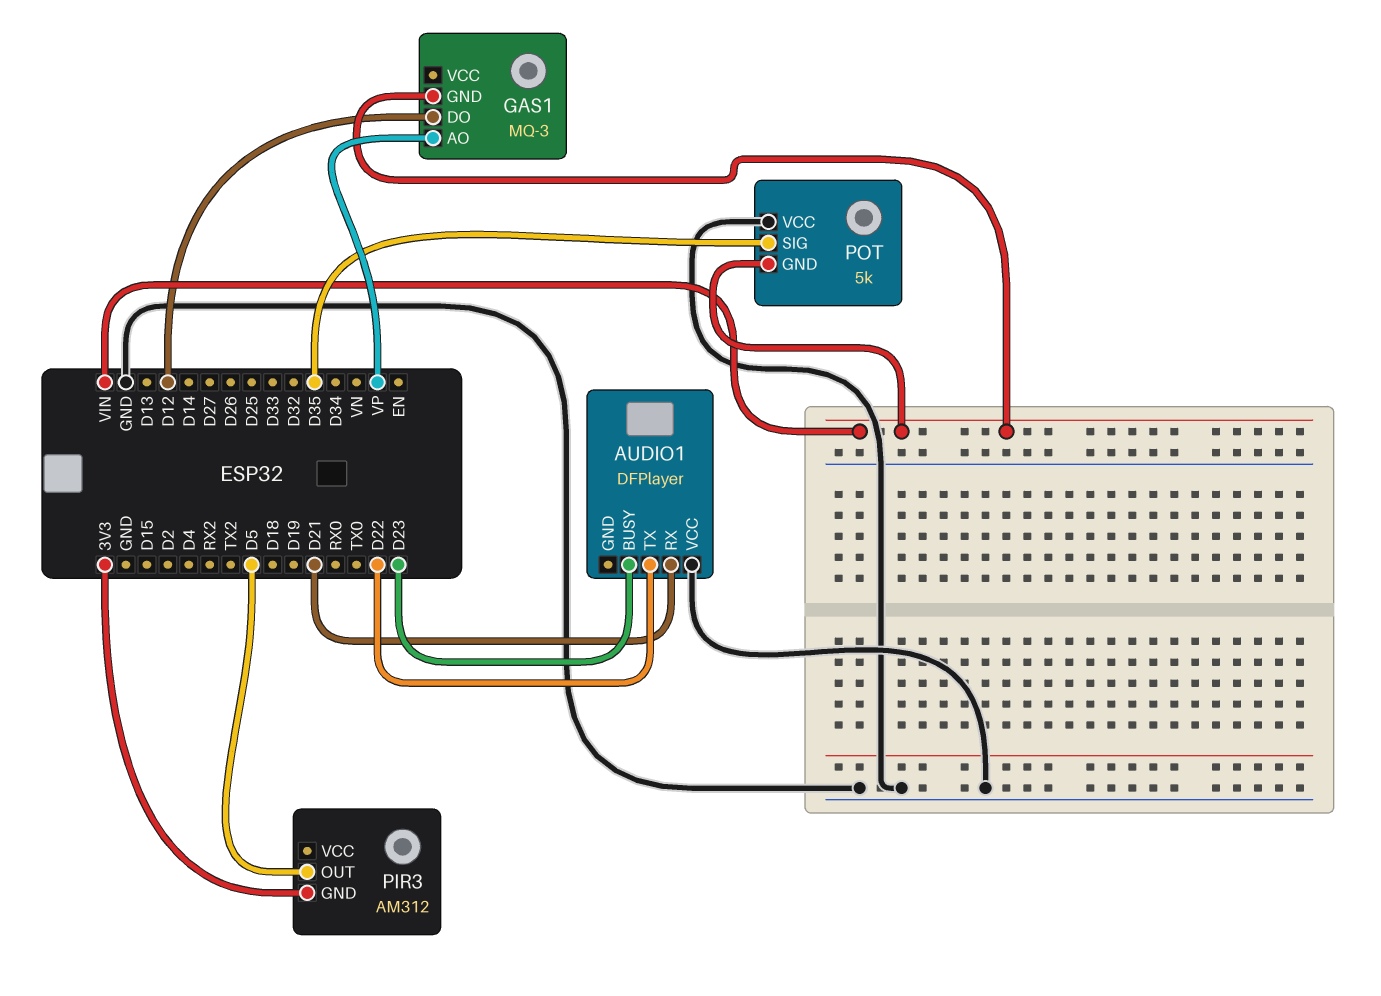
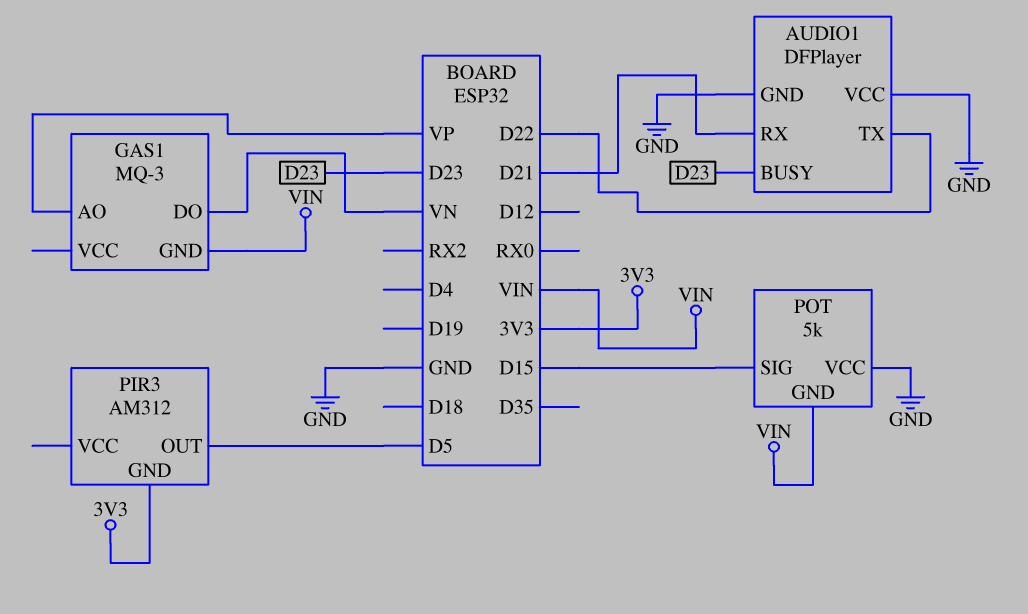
AUDIO1 pin GND: none -> GND
GAS1 pin DO: D12 -> VN
POT pin SIG: D35 -> D15

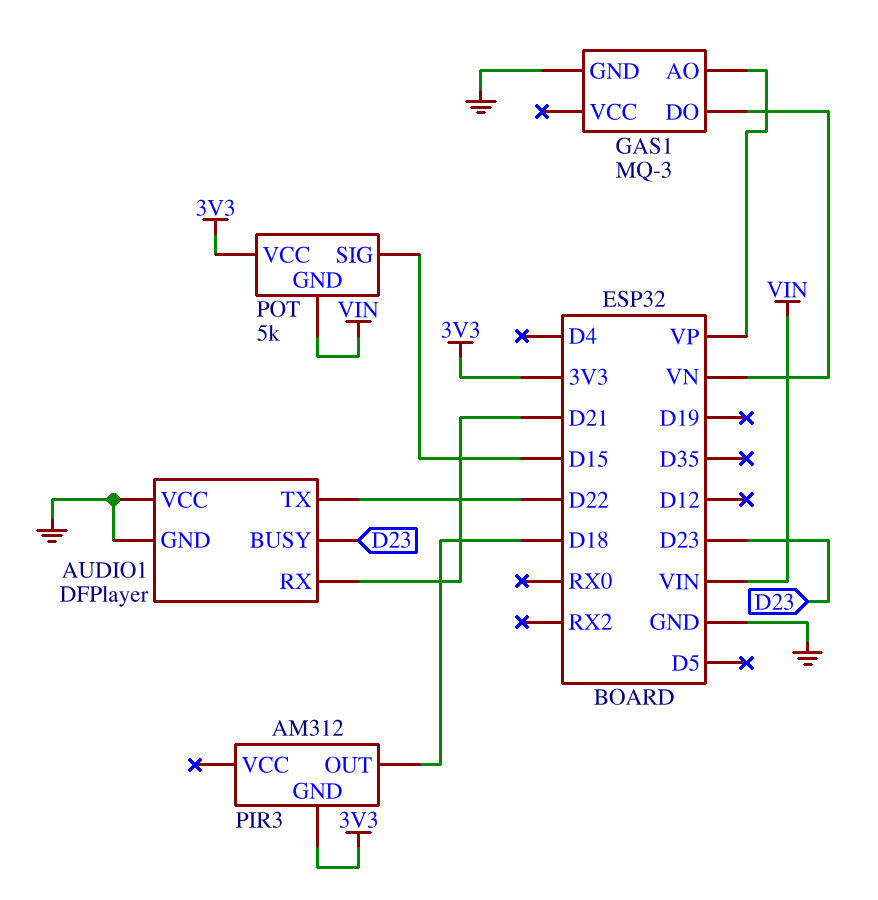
GAS1 pin GND: VIN -> GND
PIR3 pin OUT: D5 -> D18
POT pin VCC: GND -> 3V3

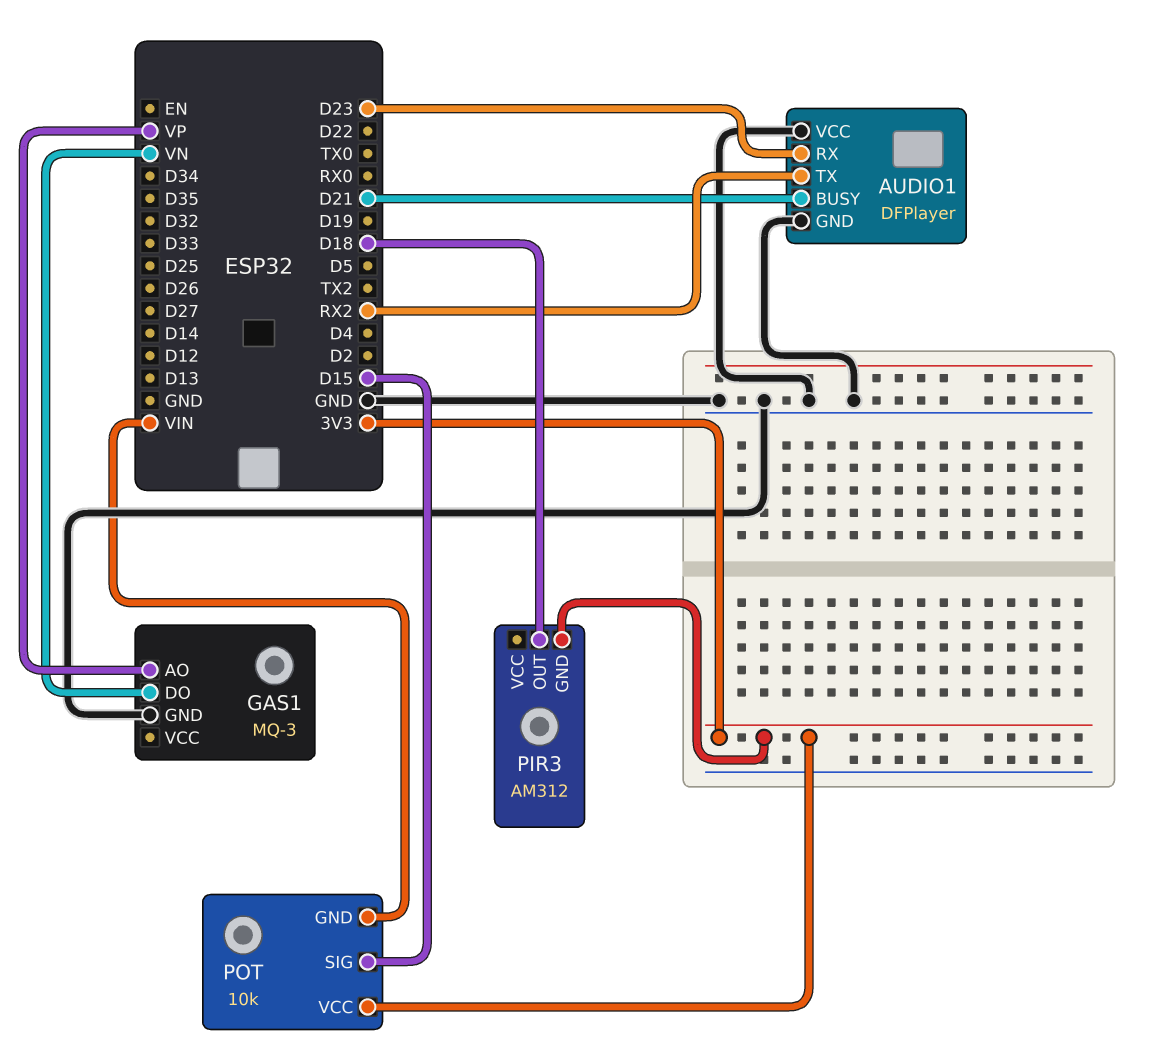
AUDIO1 pin BUSY: D23 -> D21
AUDIO1 pin RX: D21 -> D23
AUDIO1 pin TX: D22 -> RX2
POT: 5k -> 10k

